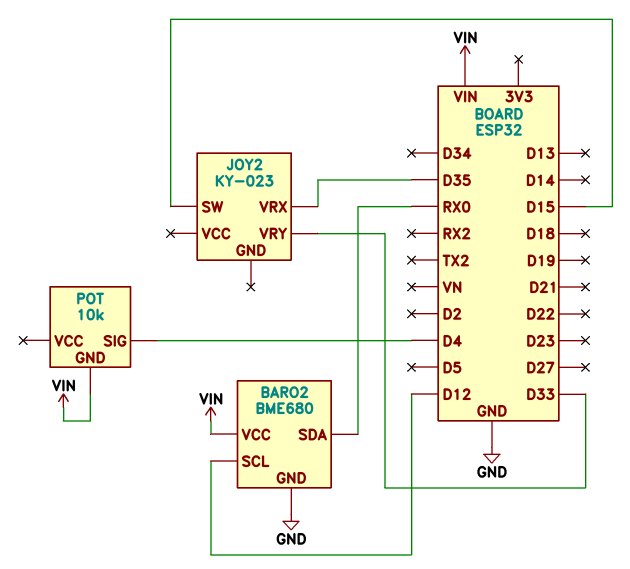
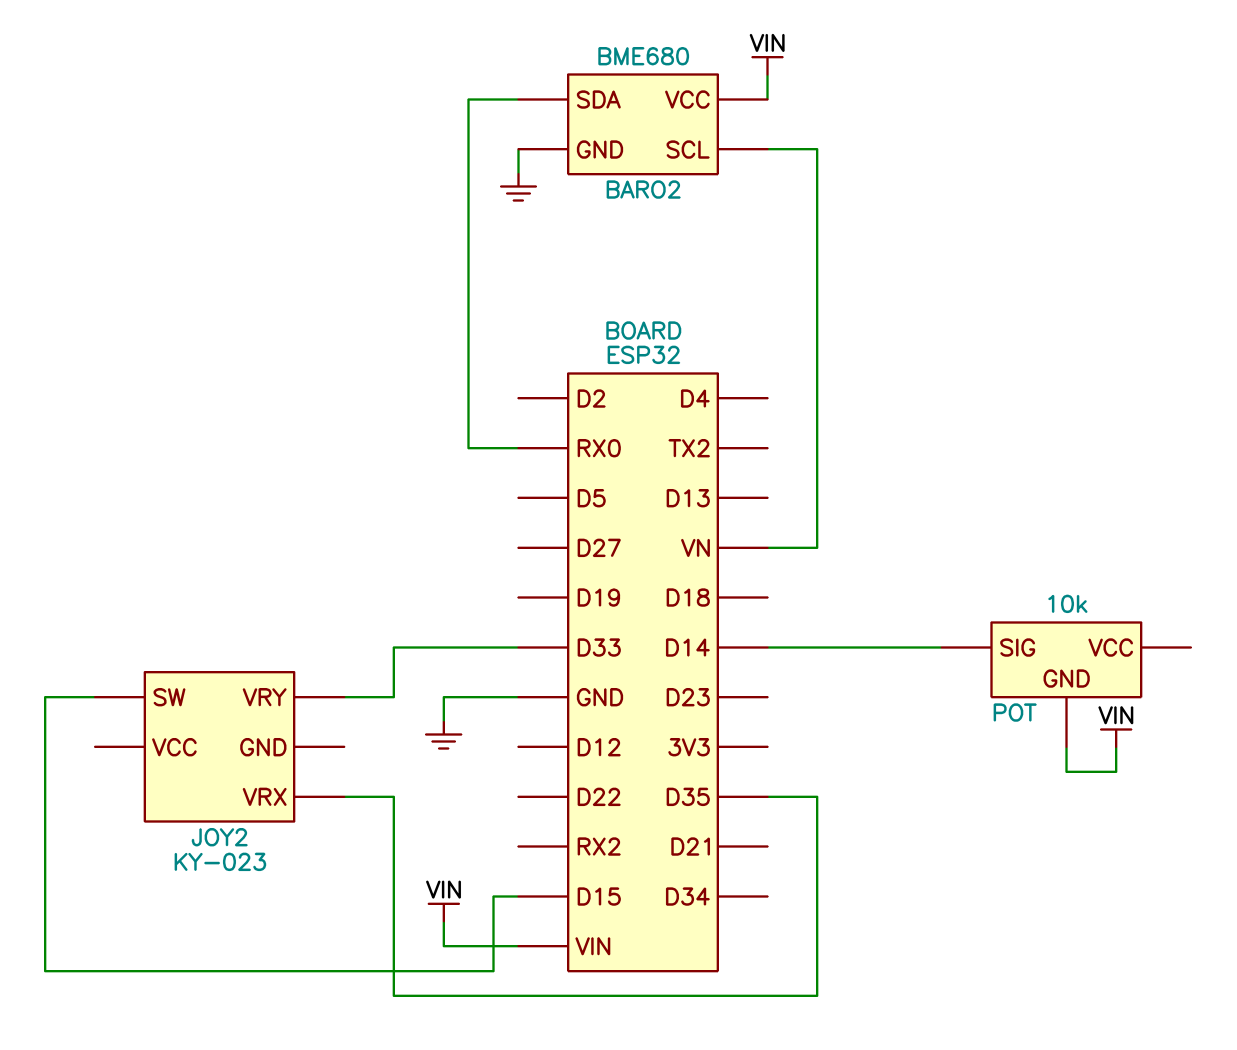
BARO2 pin SCL: D12 -> VN
POT pin SIG: D4 -> D14

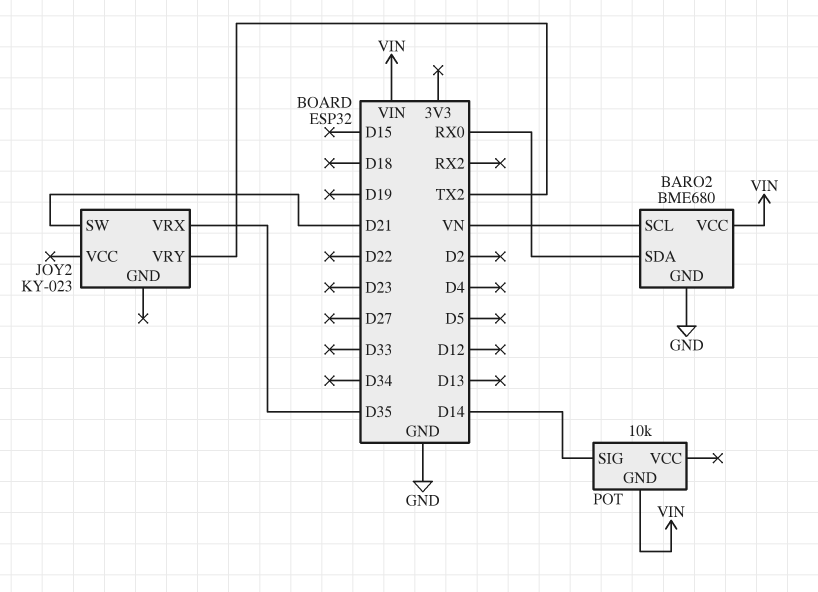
JOY2 pin SW: D15 -> D21
JOY2 pin VRY: D33 -> TX2

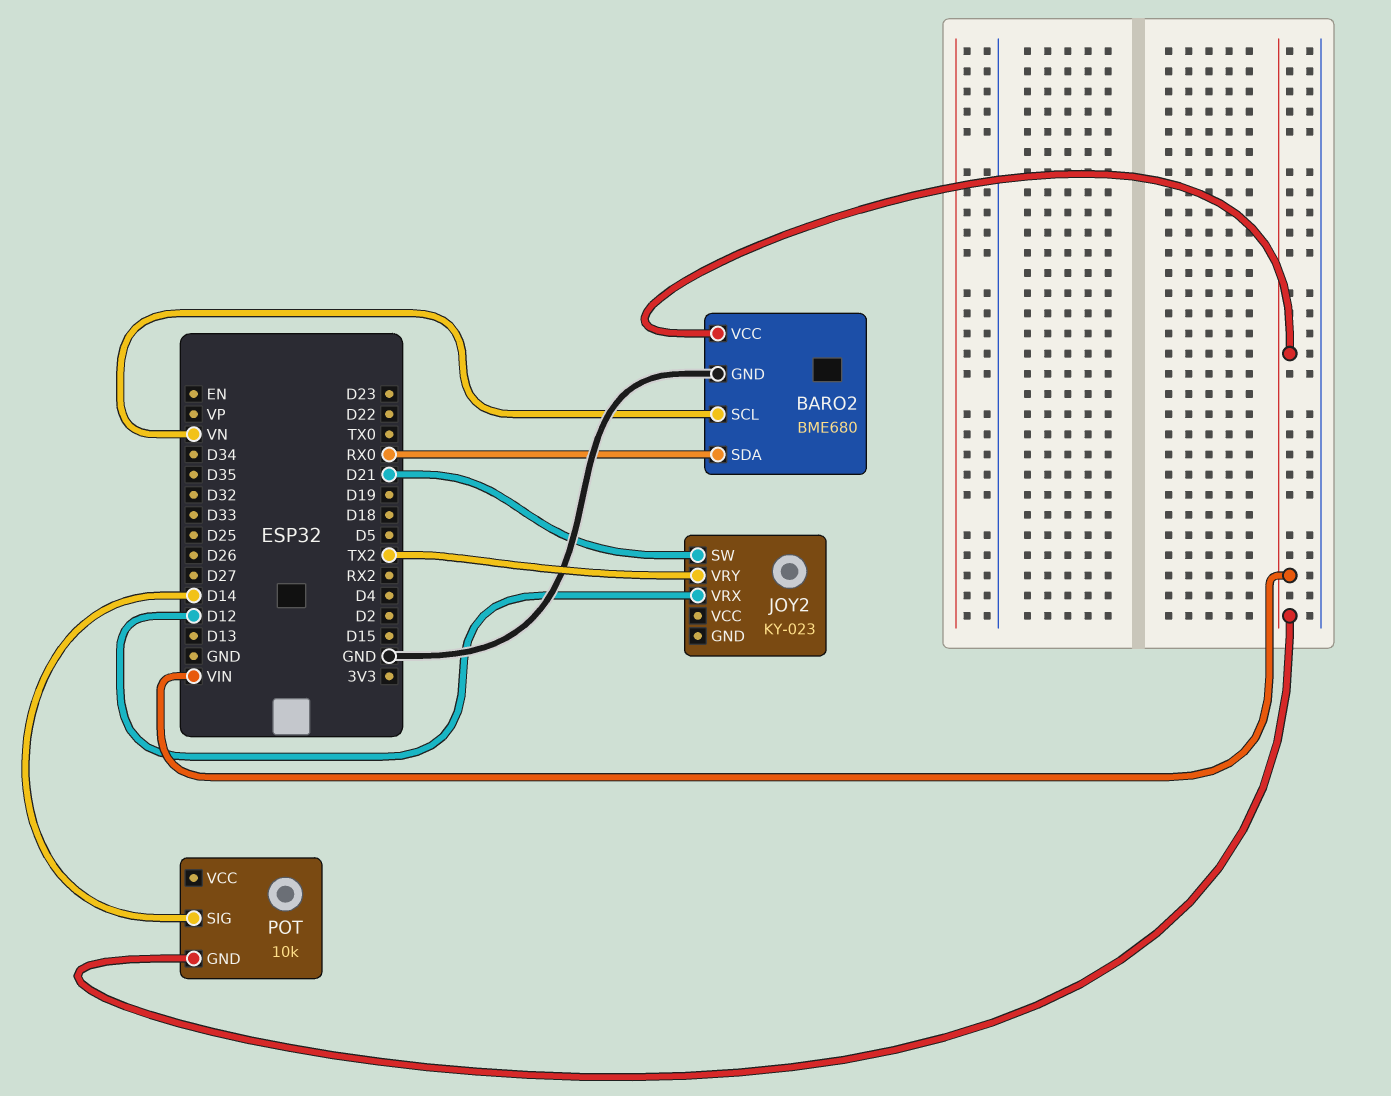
JOY2 pin VRX: D35 -> D12

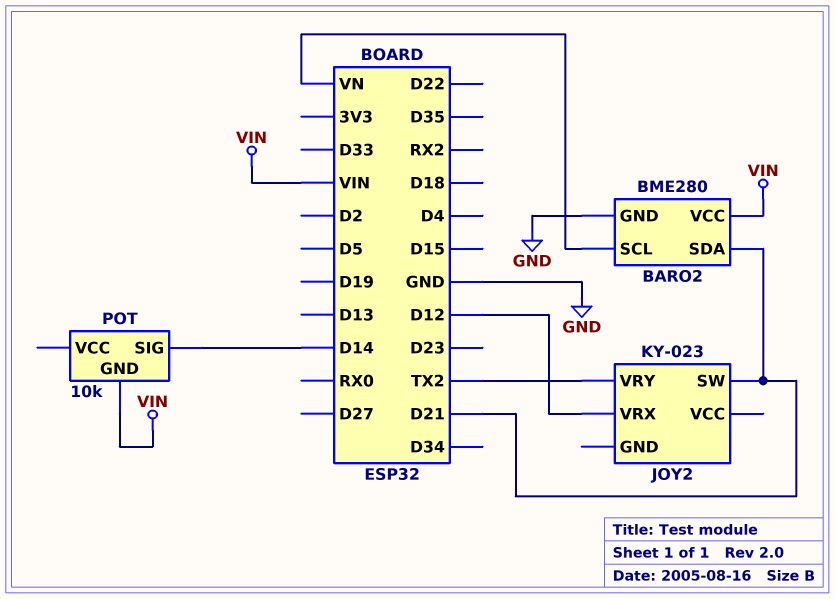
BARO2: BME680 -> BME280
BARO2 pin SDA: RX0 -> D21

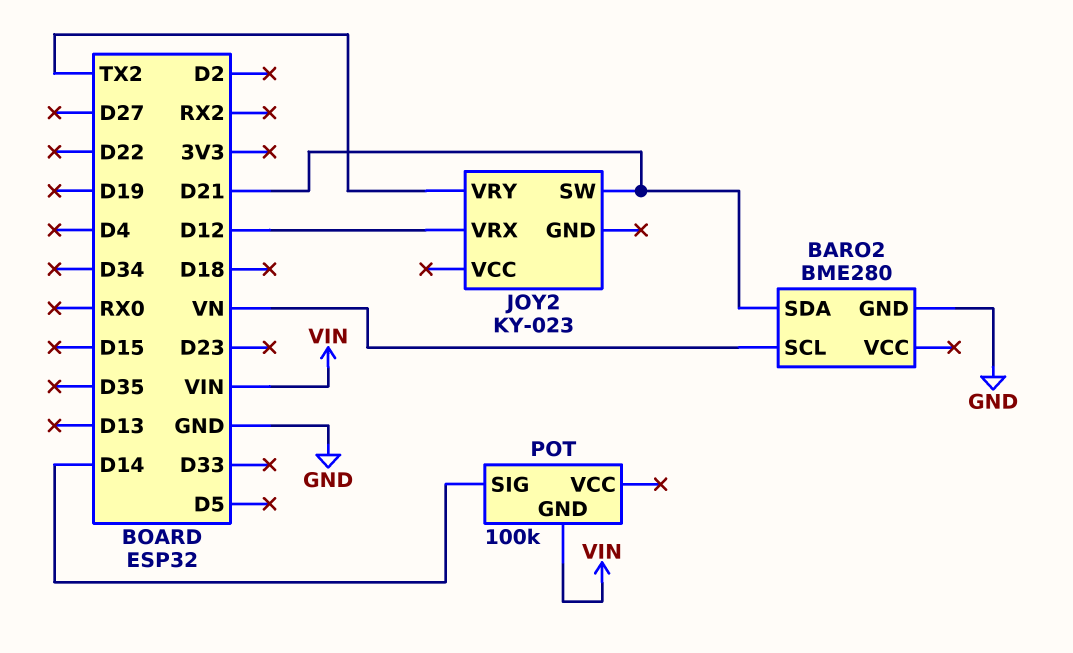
BARO2 pin VCC: VIN -> none
POT: 10k -> 100k

